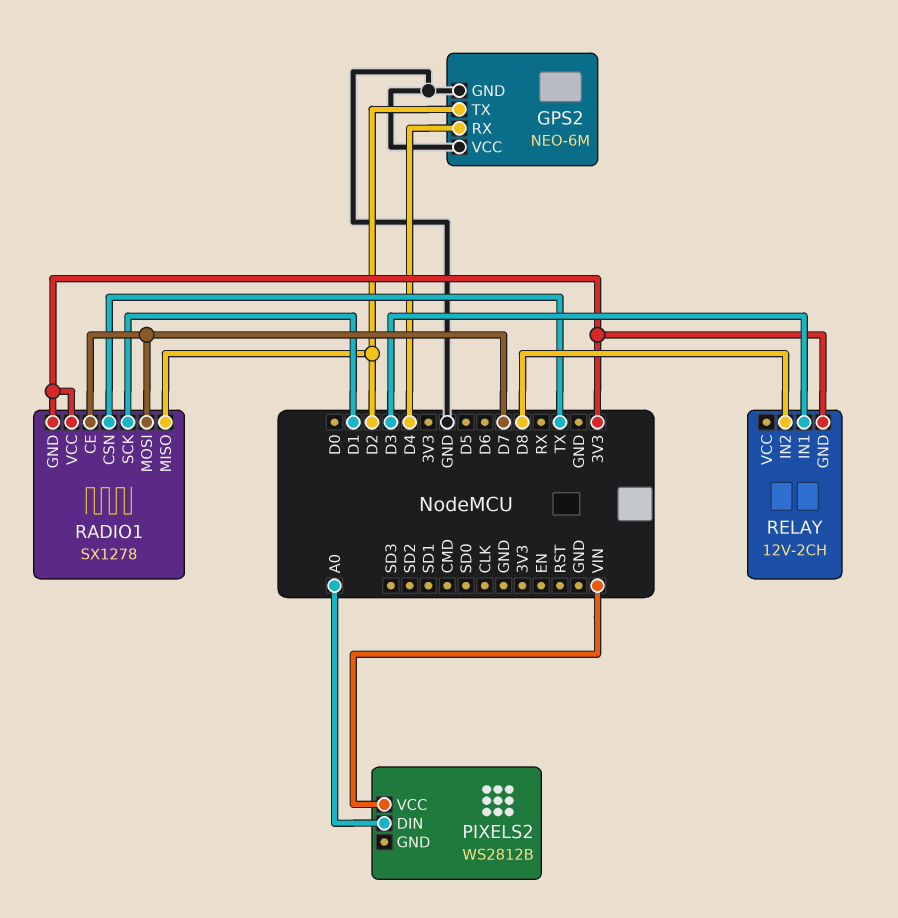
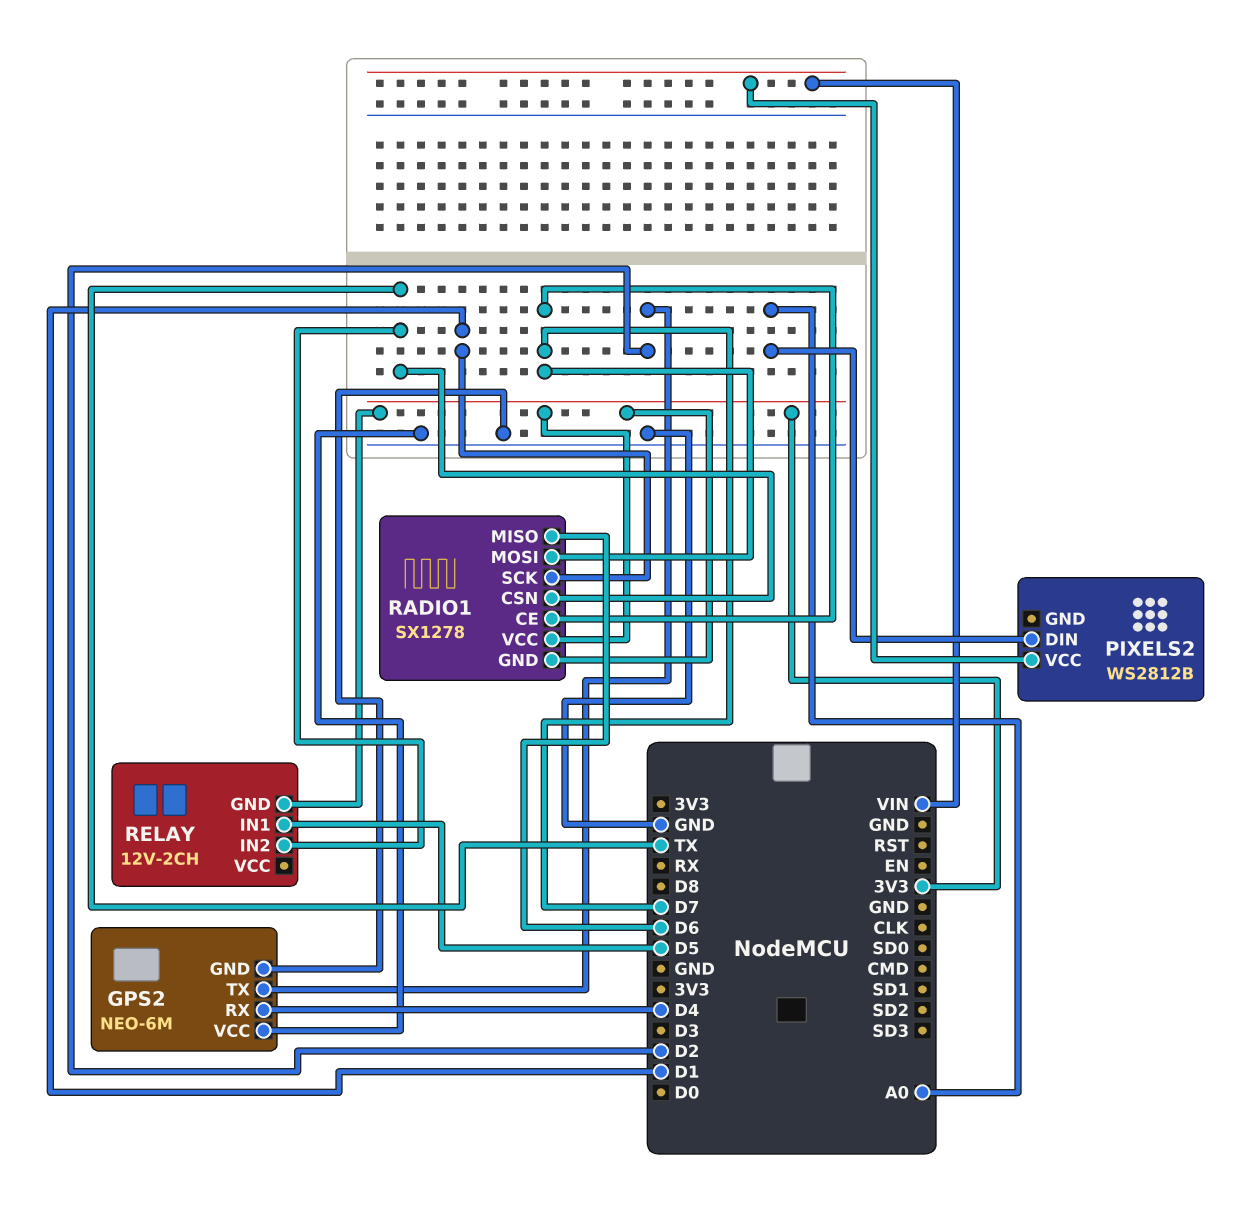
RADIO1 pin MISO: D2 -> D6
RELAY pin IN1: D3 -> D5
RELAY pin IN2: D8 -> TX

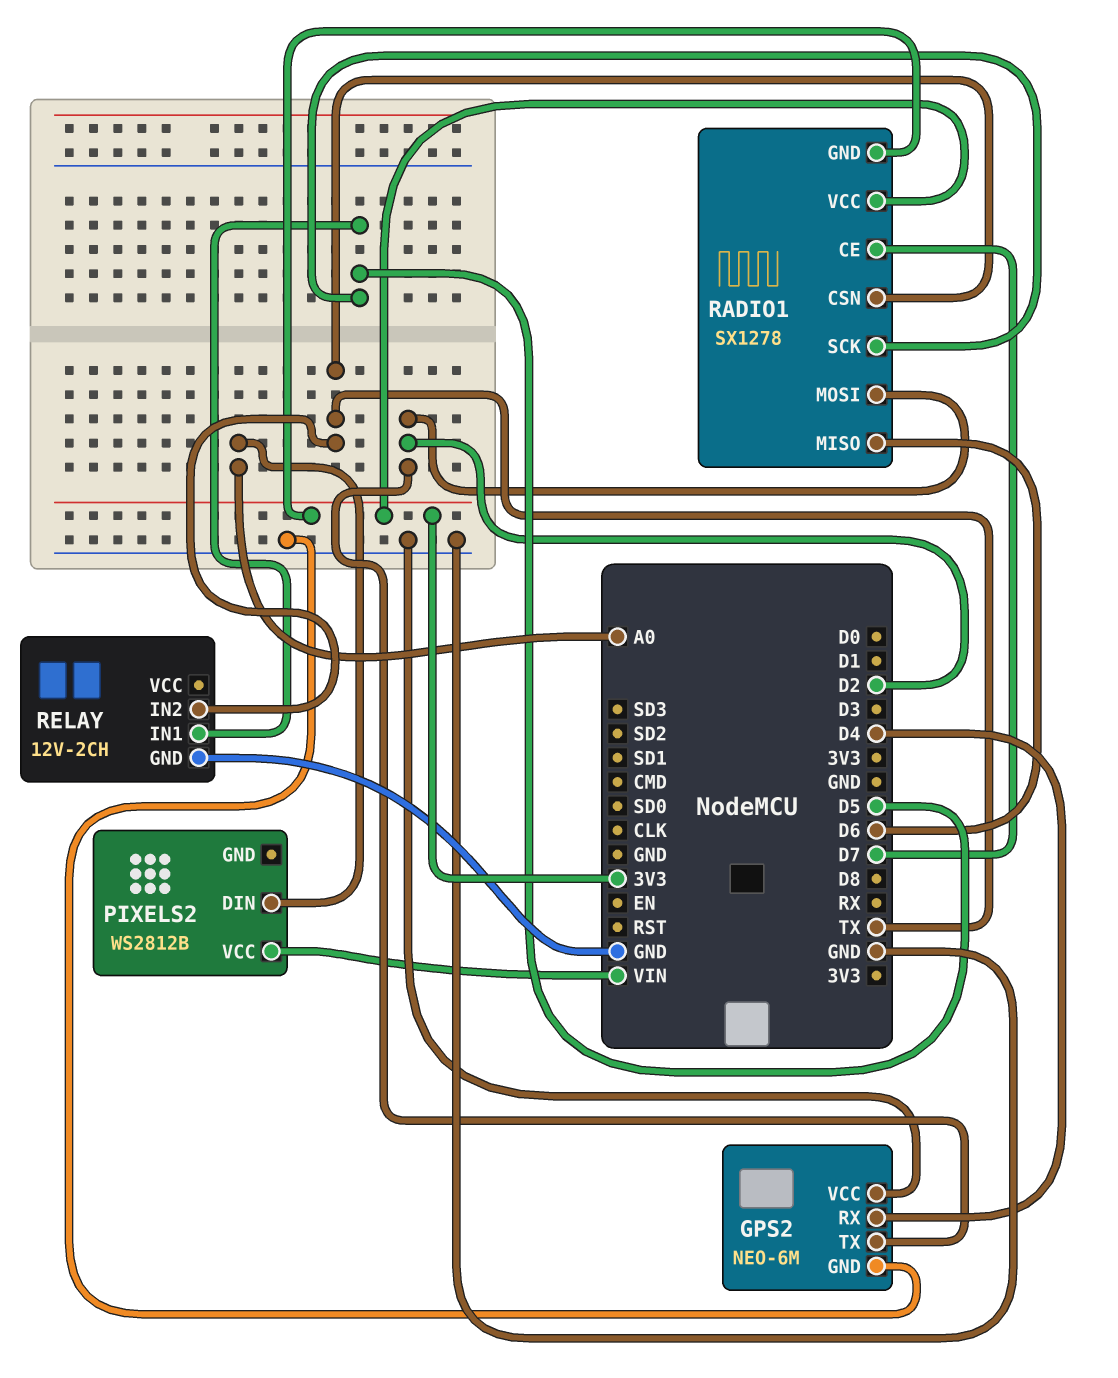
RADIO1 pin MOSI: D7 -> D2
RADIO1 pin SCK: D1 -> D5
RELAY pin GND: 3V3 -> GND

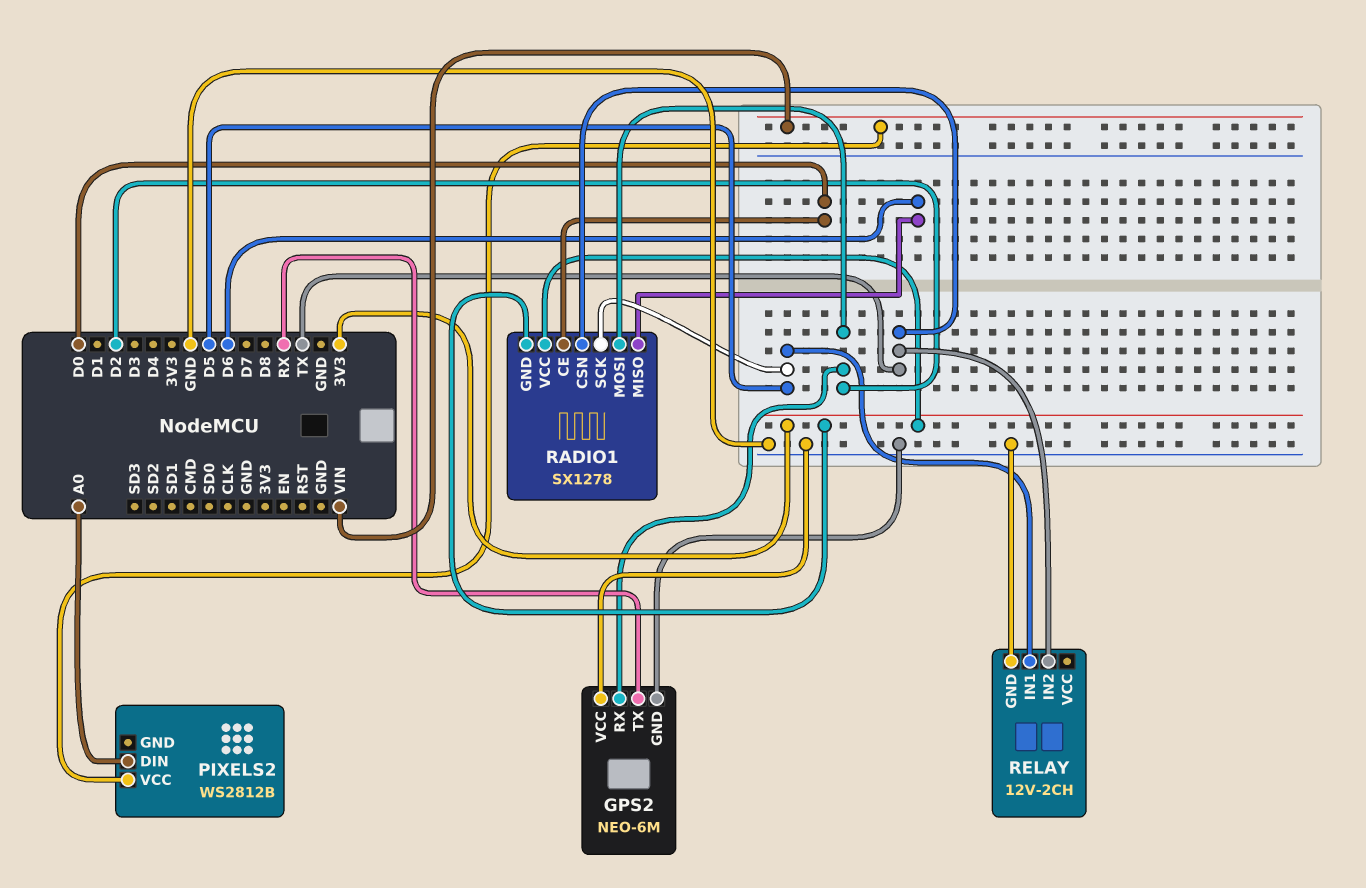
GPS2 pin RX: D4 -> D2
GPS2 pin TX: D2 -> RX
RADIO1 pin CE: D7 -> D0

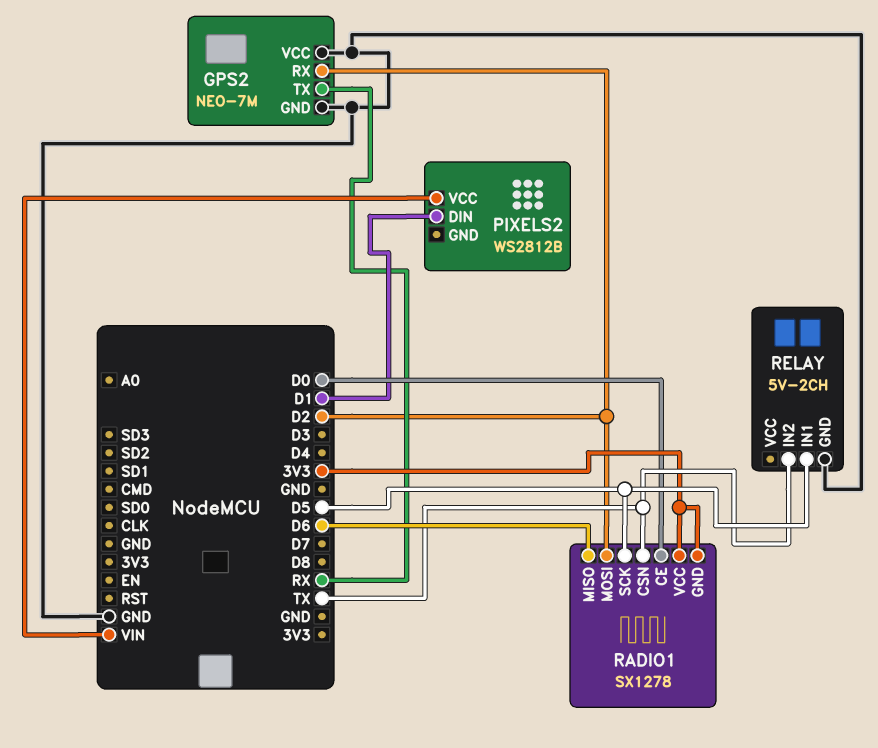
GPS2: NEO-6M -> NEO-7M
PIXELS2 pin DIN: A0 -> D1
RELAY: 12V-2CH -> 5V-2CH

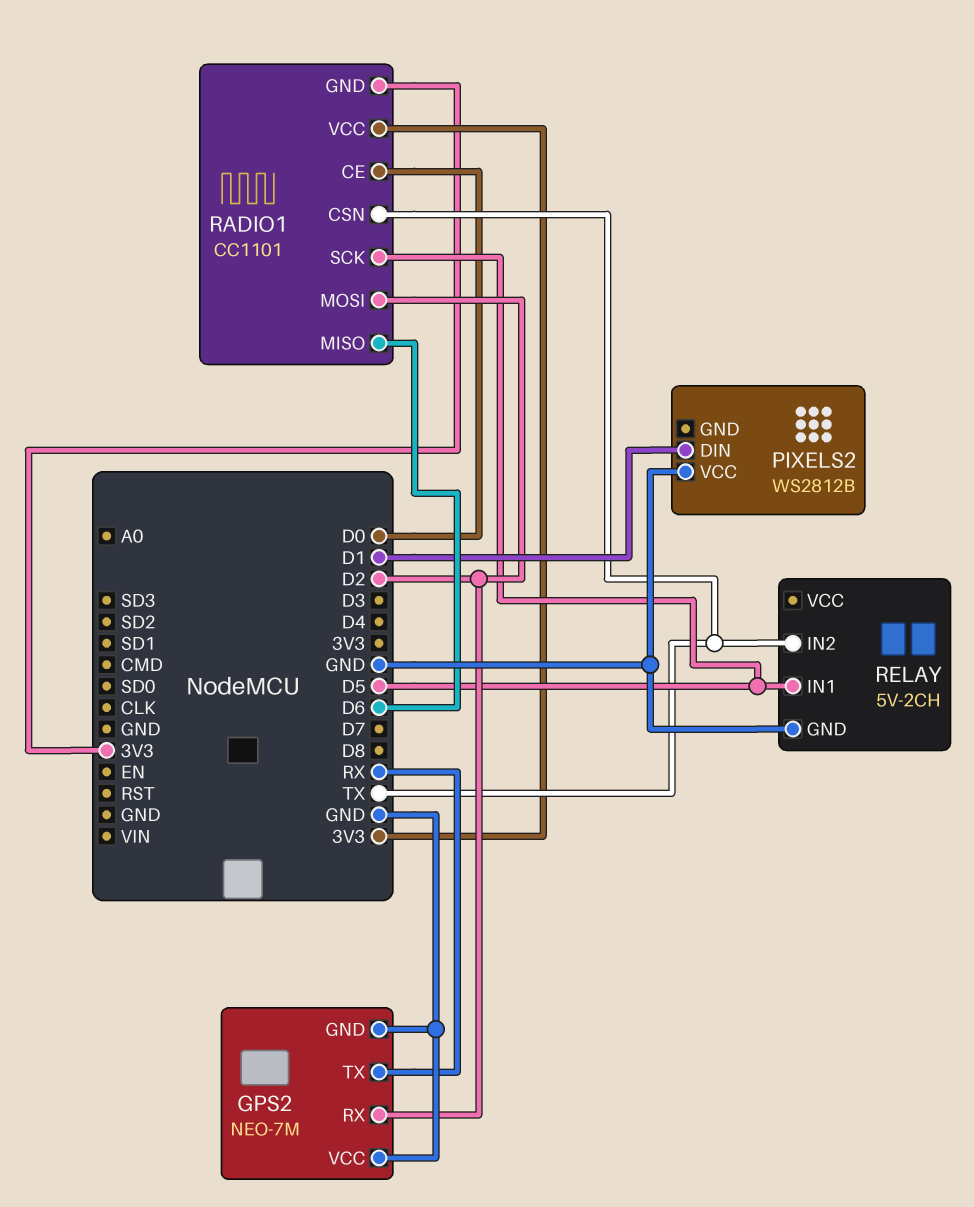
PIXELS2 pin VCC: VIN -> GND
RADIO1: SX1278 -> CC1101

